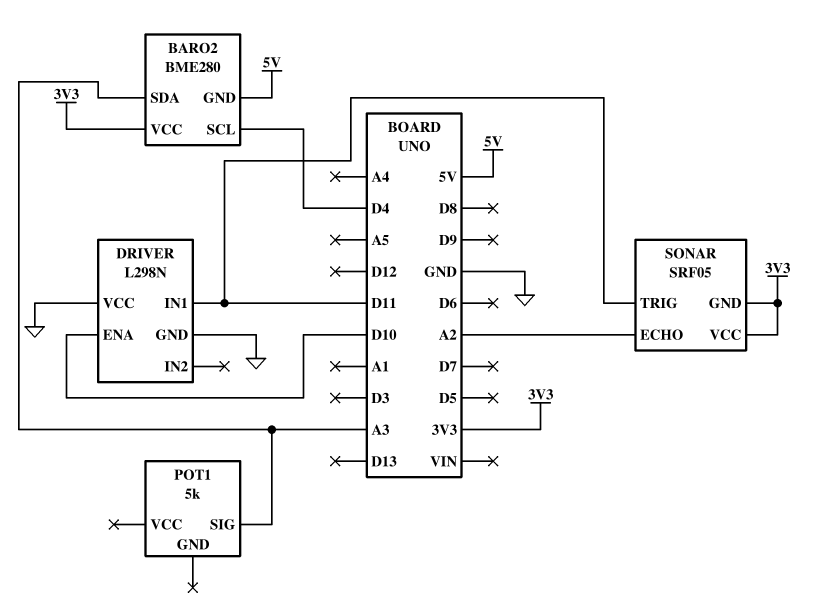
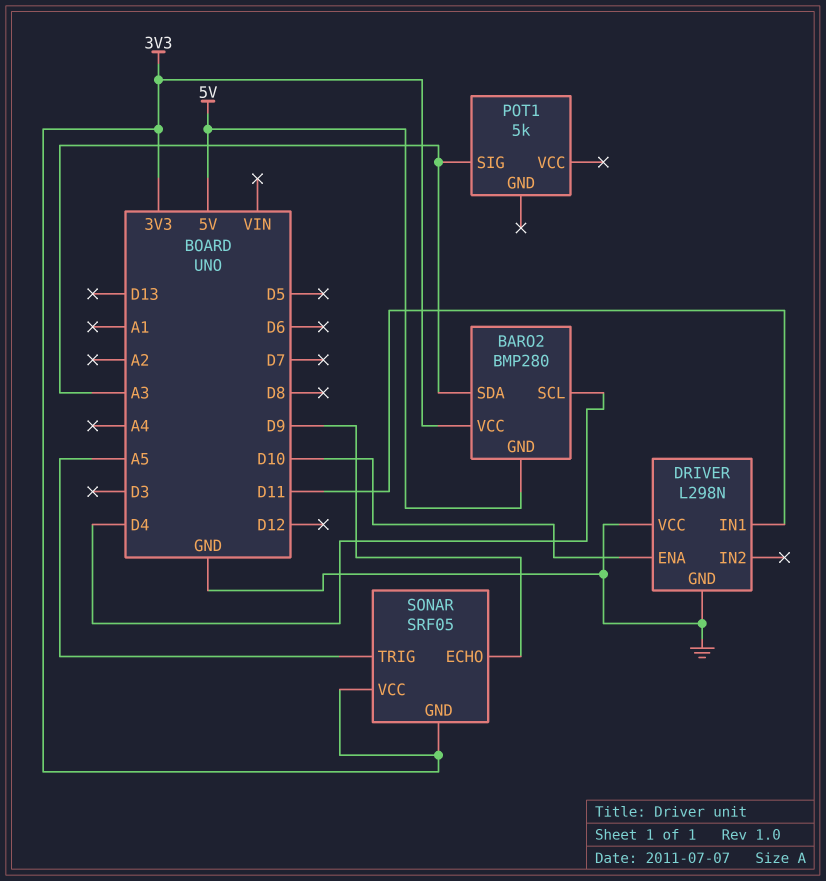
BARO2: BME280 -> BMP280
SONAR pin ECHO: A2 -> D9
SONAR pin TRIG: D11 -> A5

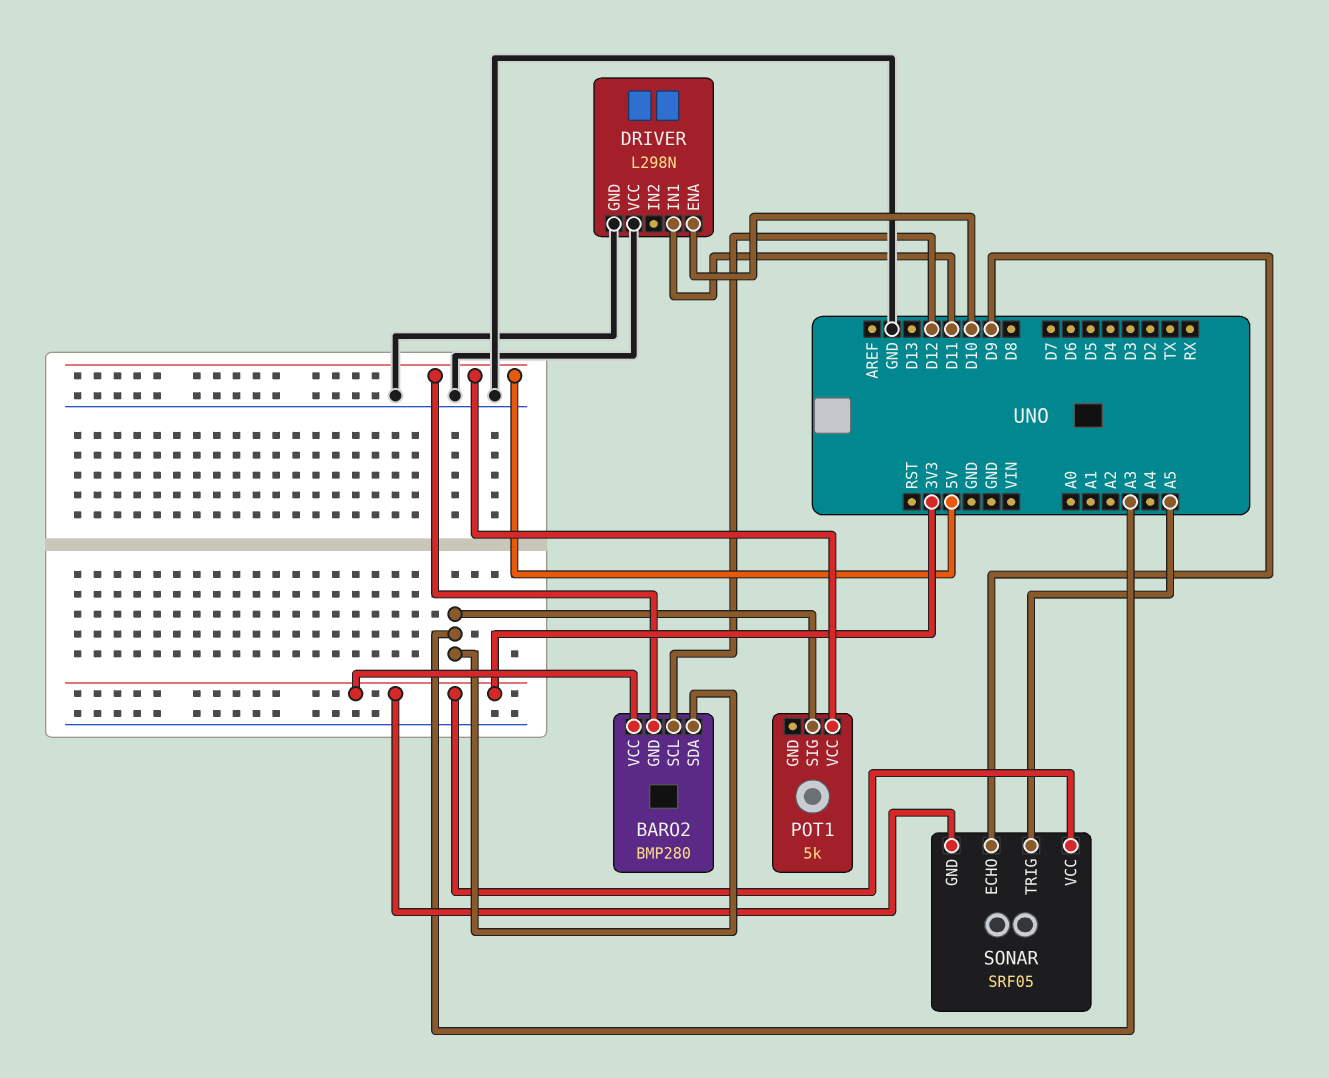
BARO2 pin SCL: D4 -> D12
POT1 pin VCC: none -> 5V

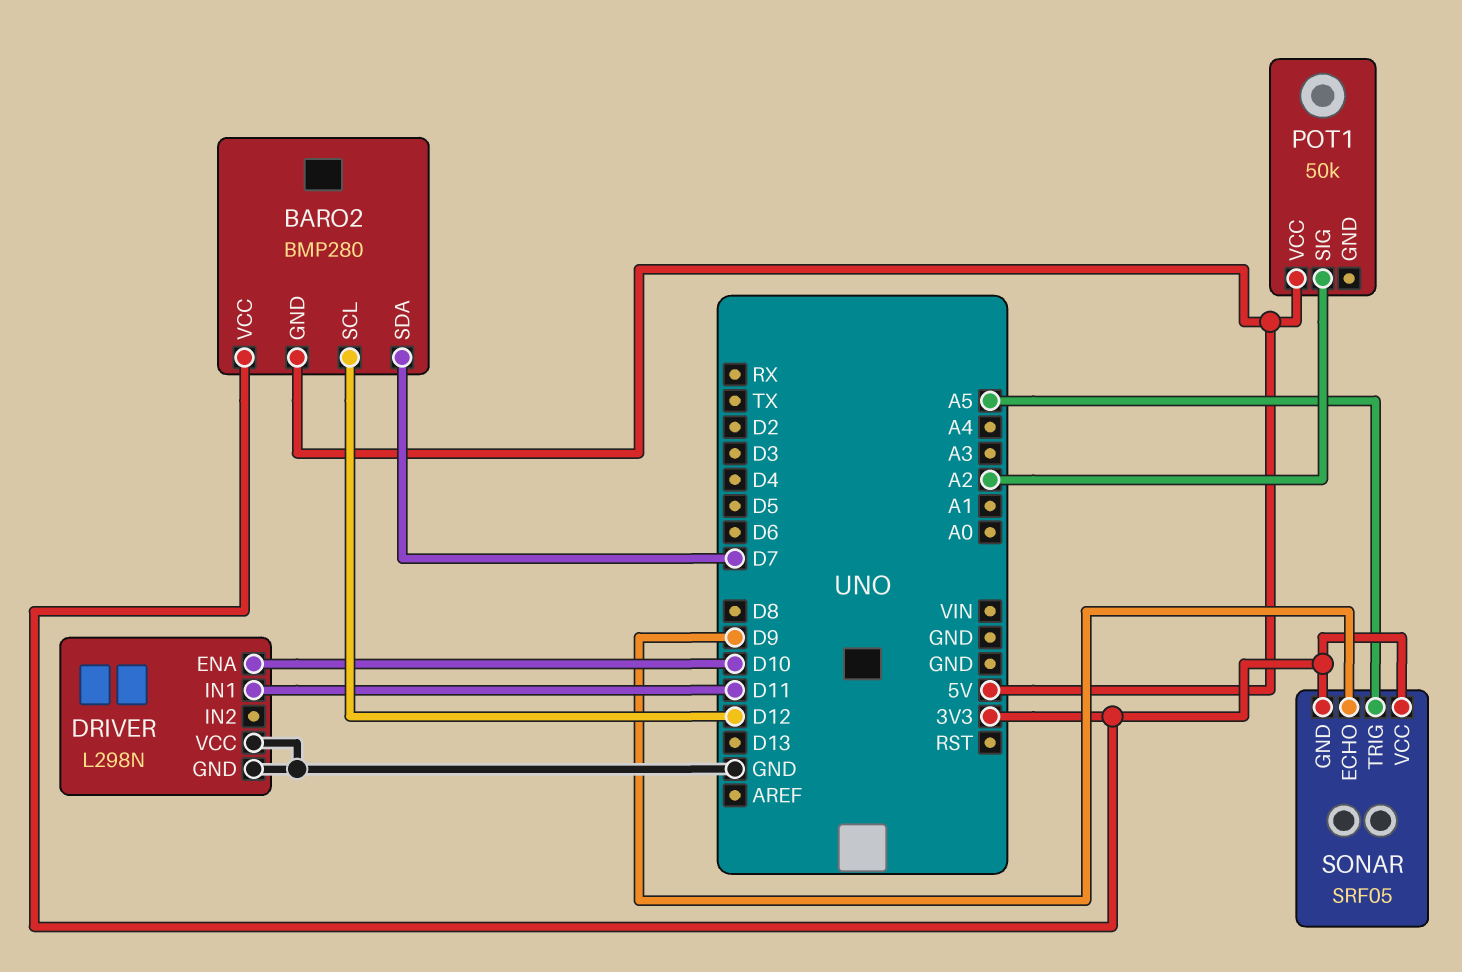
BARO2 pin SDA: A3 -> D7
POT1: 5k -> 50k
POT1 pin SIG: A3 -> A2

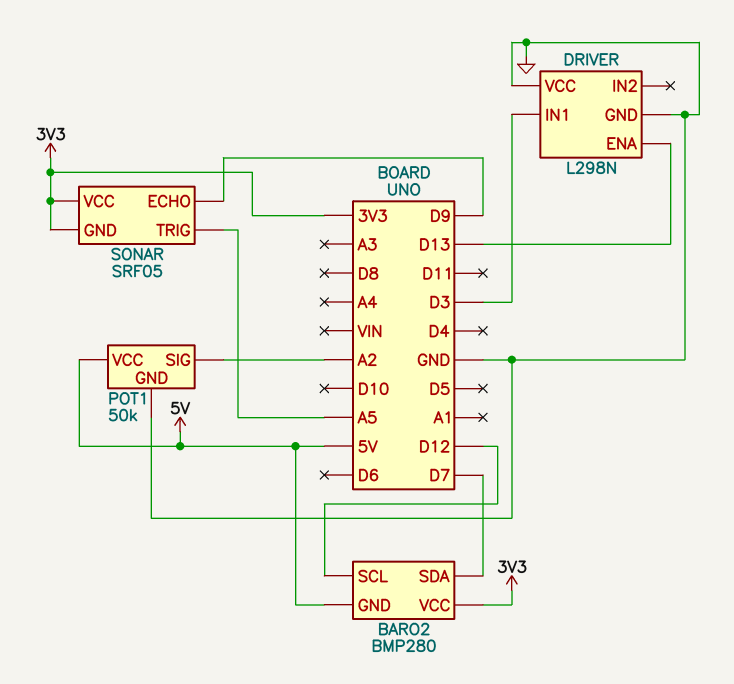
DRIVER pin ENA: D10 -> D13
DRIVER pin IN1: D11 -> D3
POT1 pin GND: none -> GND

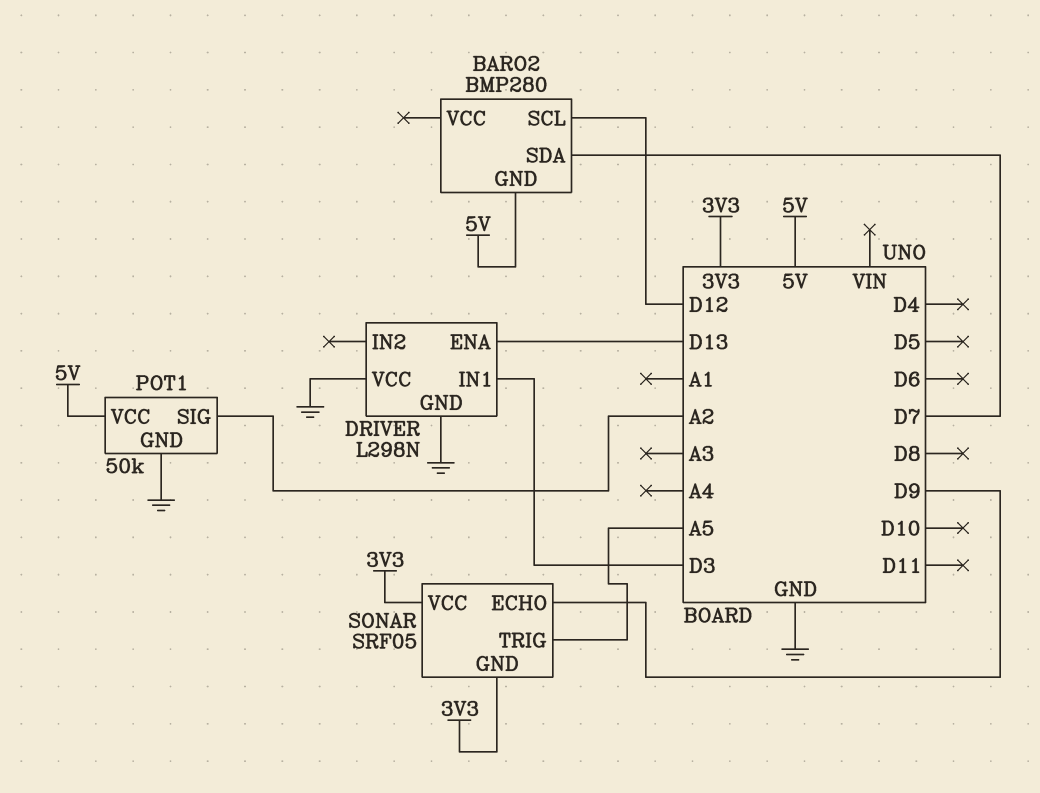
BARO2 pin VCC: 3V3 -> none

